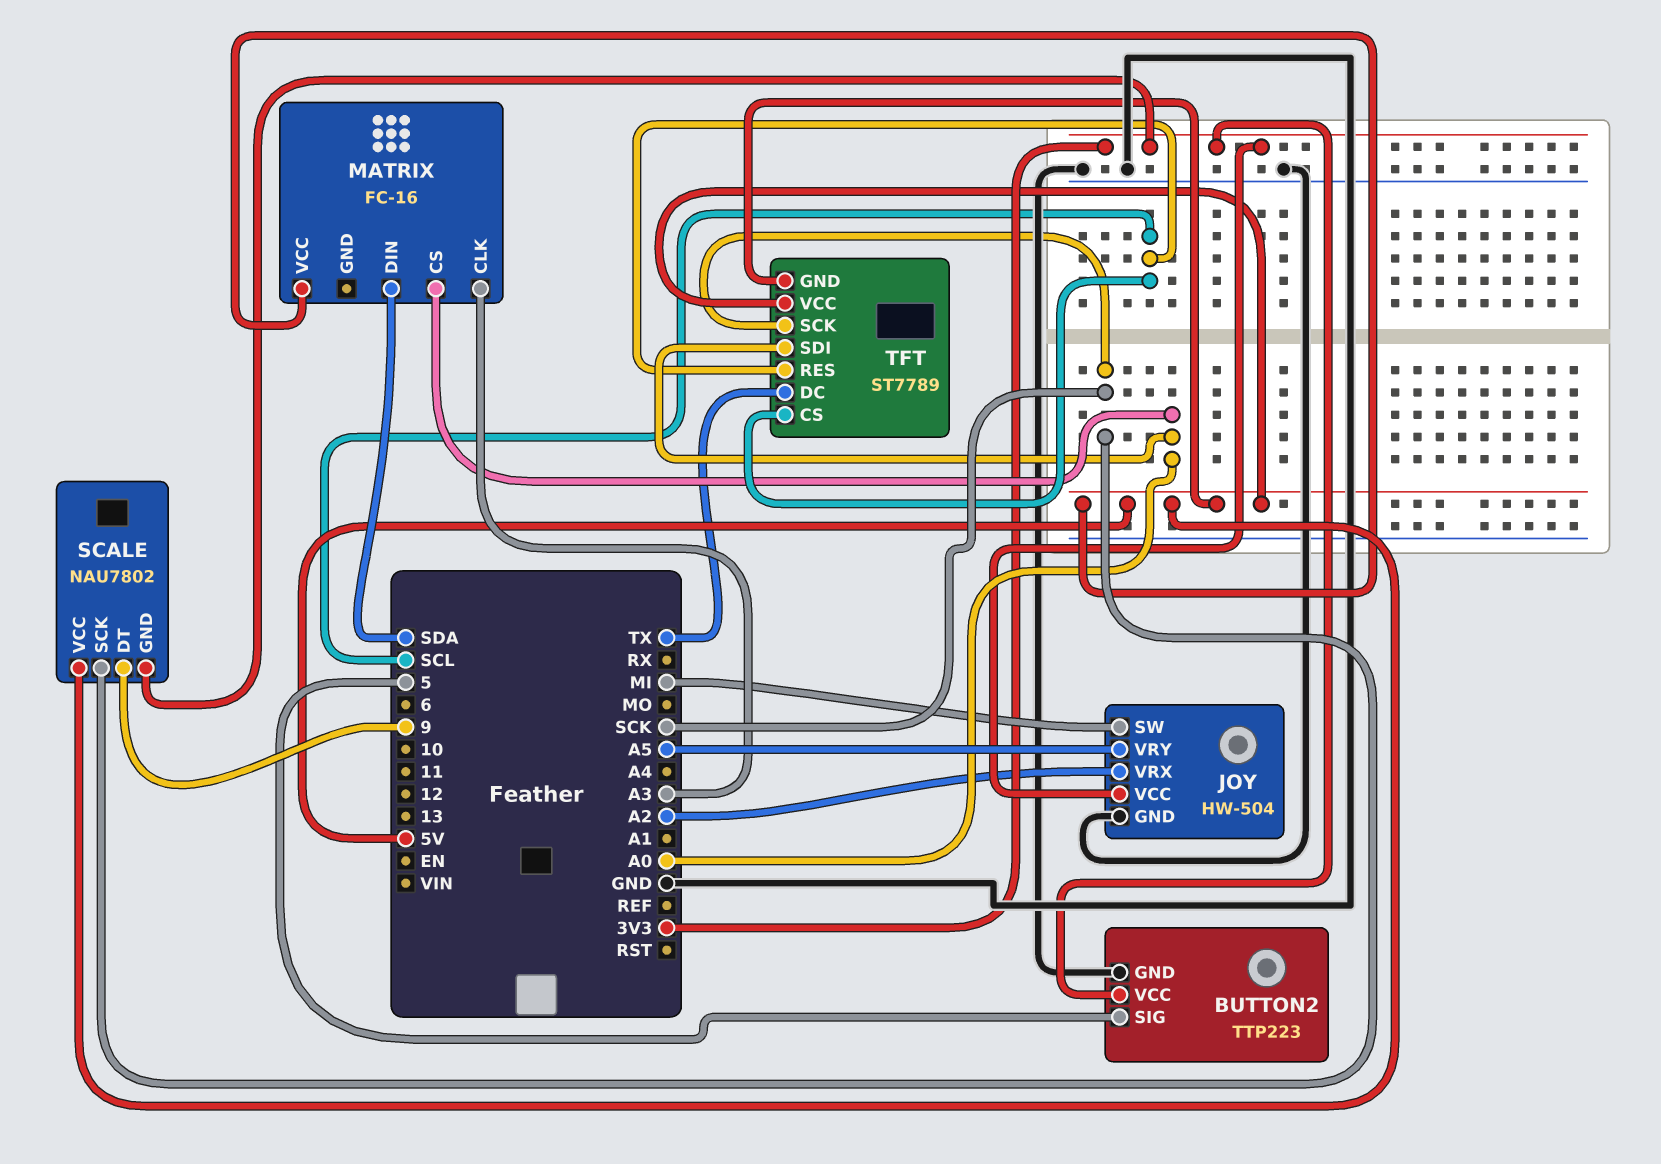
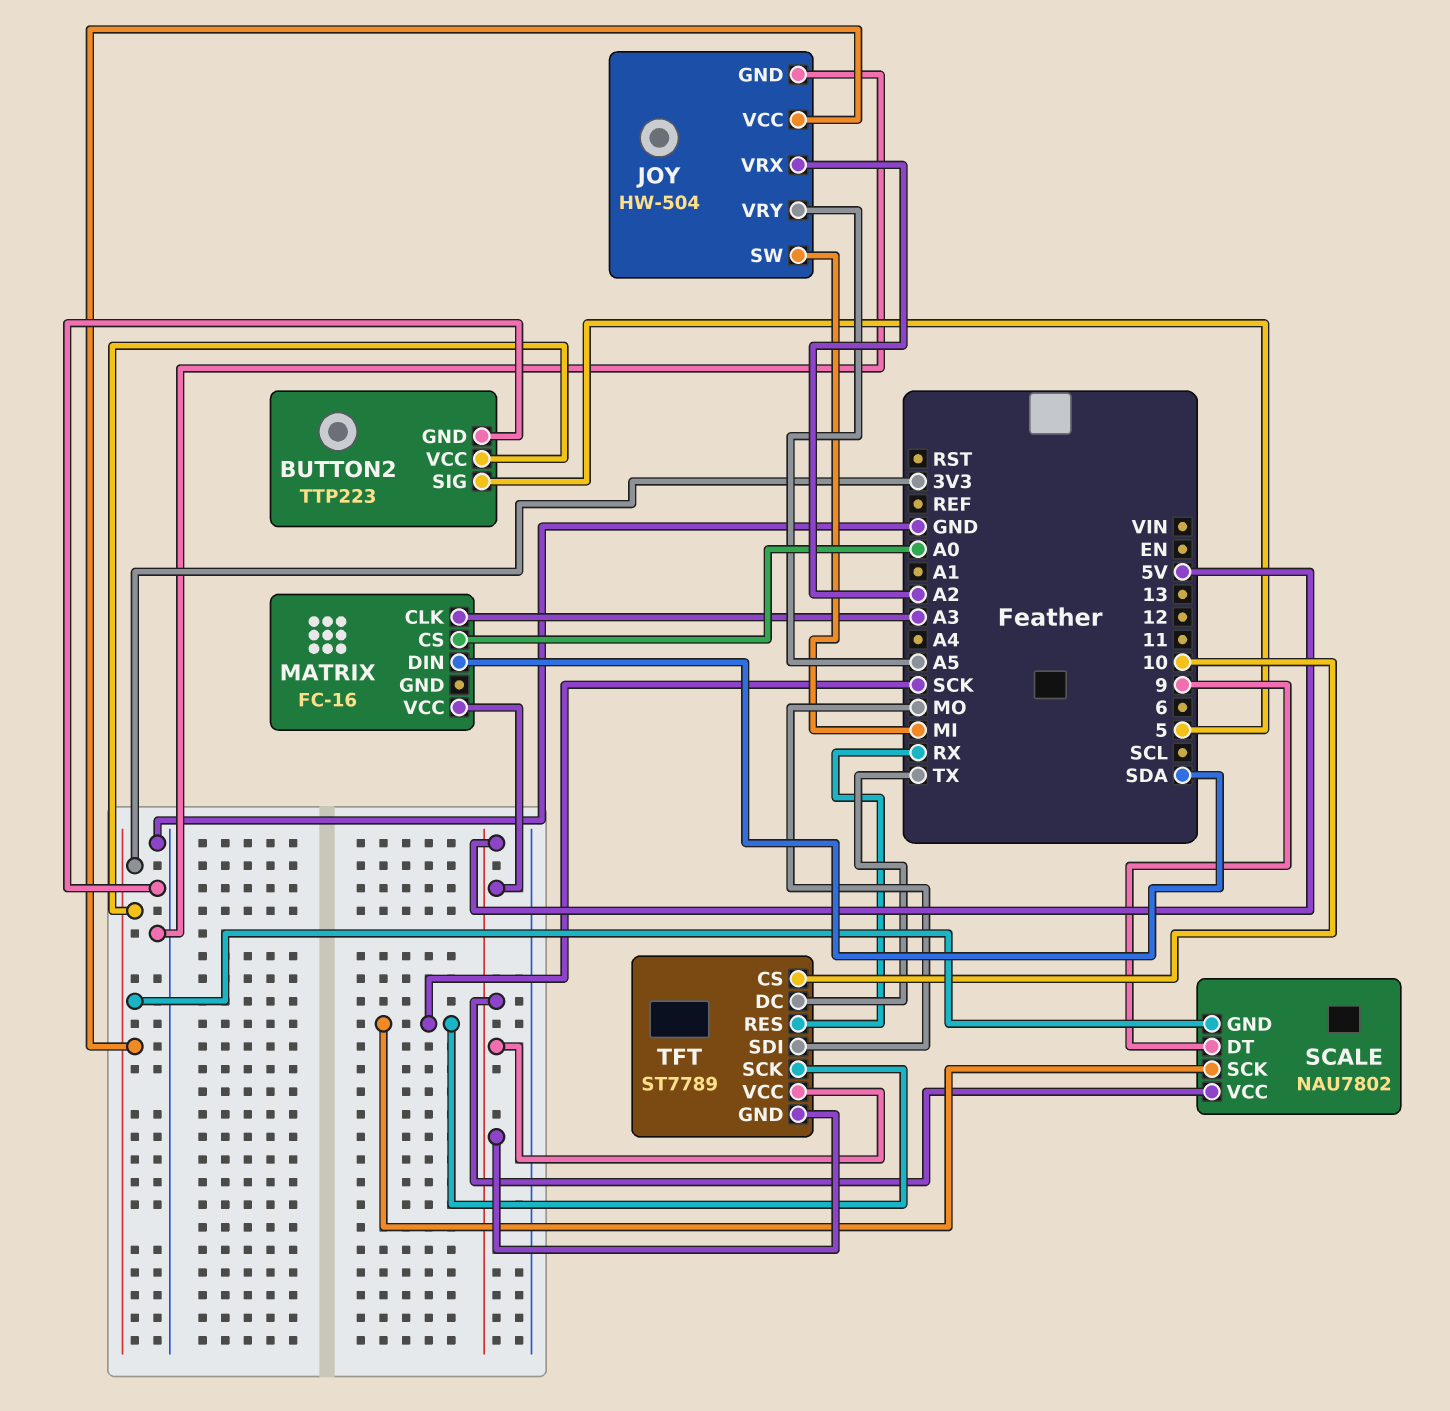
TFT pin CS: SCL -> 10
TFT pin RES: SCL -> RX
TFT pin SDI: A0 -> MO

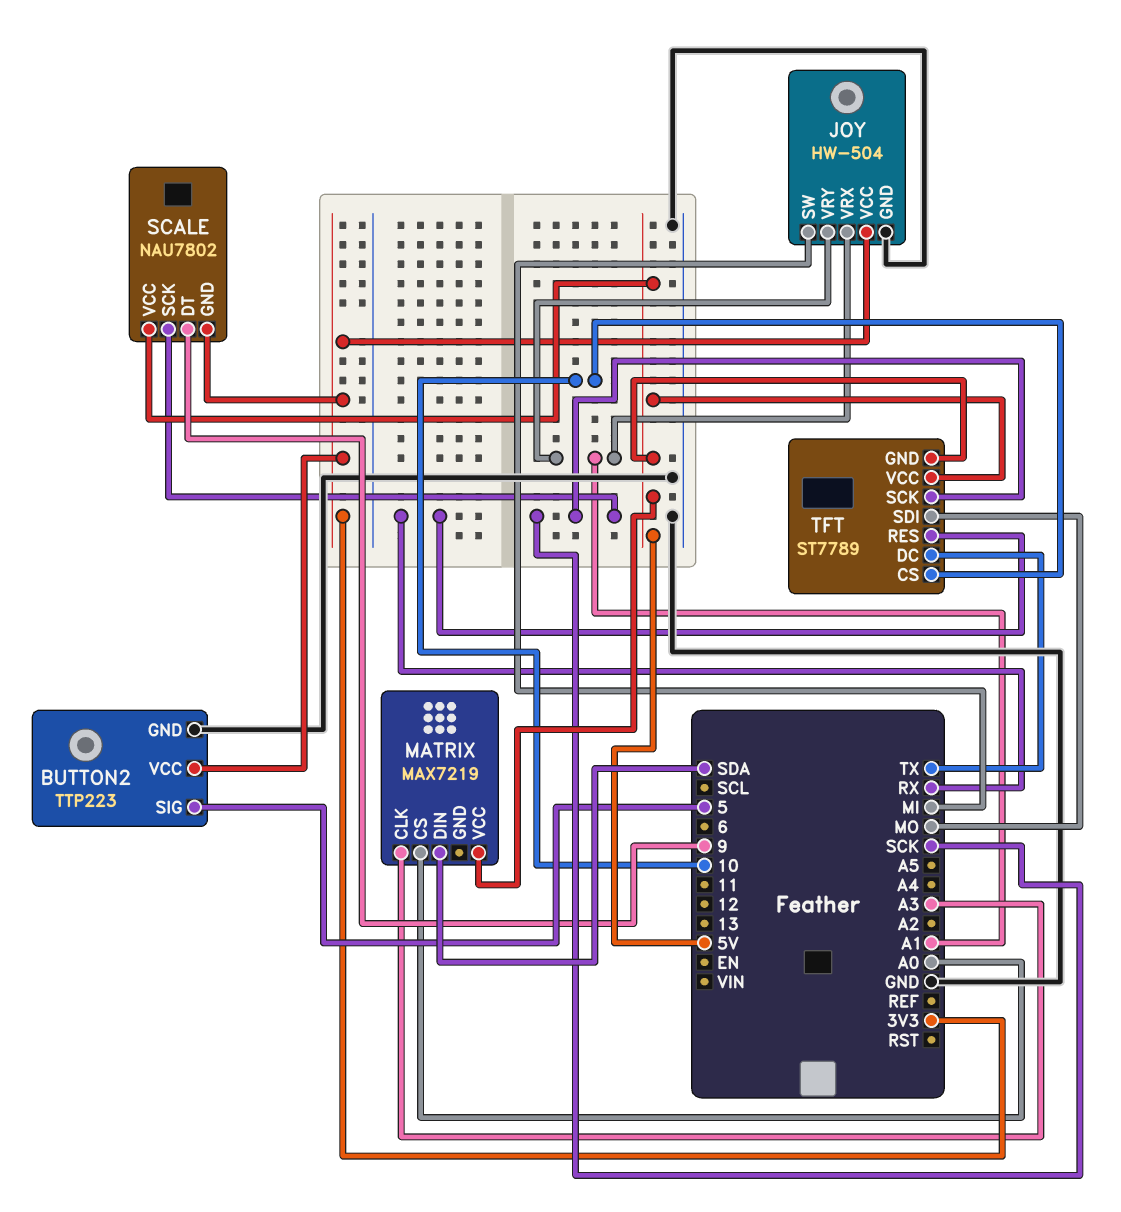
JOY pin VRX: A2 -> A1
JOY pin VRY: A5 -> A1
MATRIX: FC-16 -> MAX7219

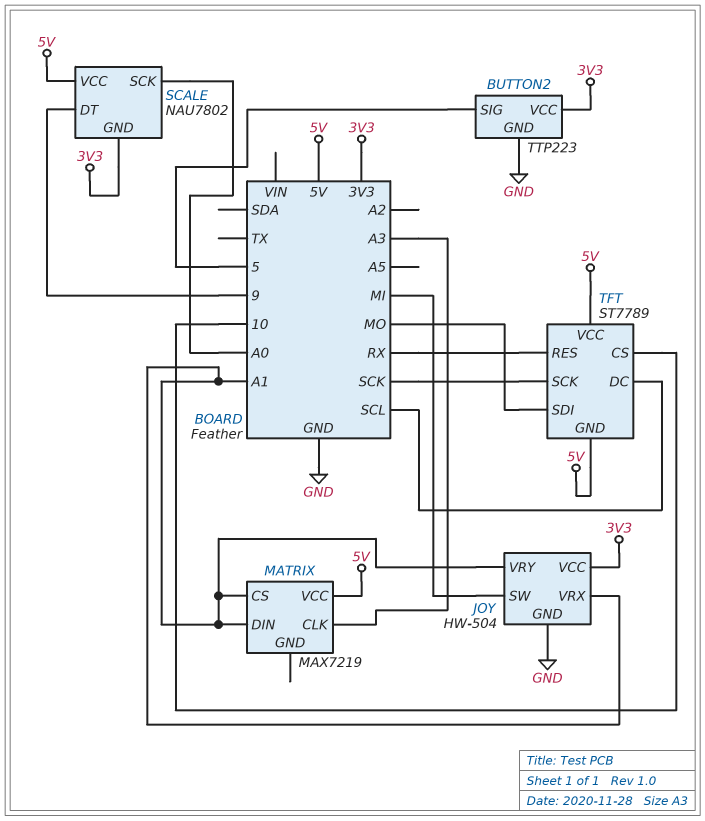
MATRIX pin CS: A0 -> A1
MATRIX pin DIN: SDA -> A1
SCALE pin SCK: SCK -> A0
TFT pin DC: TX -> SCL

